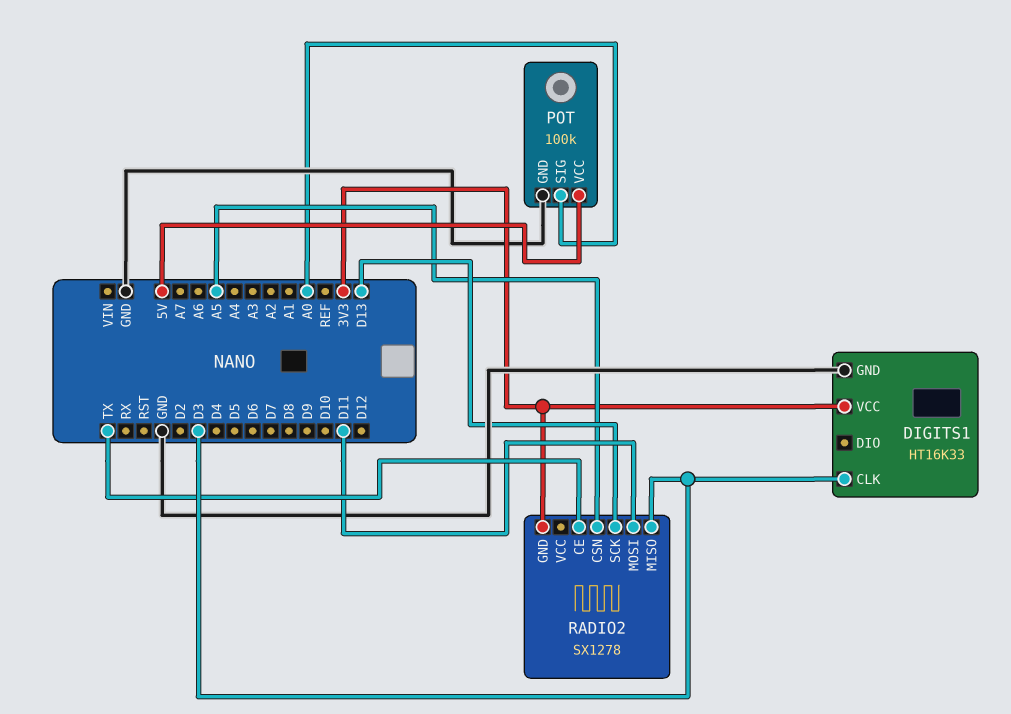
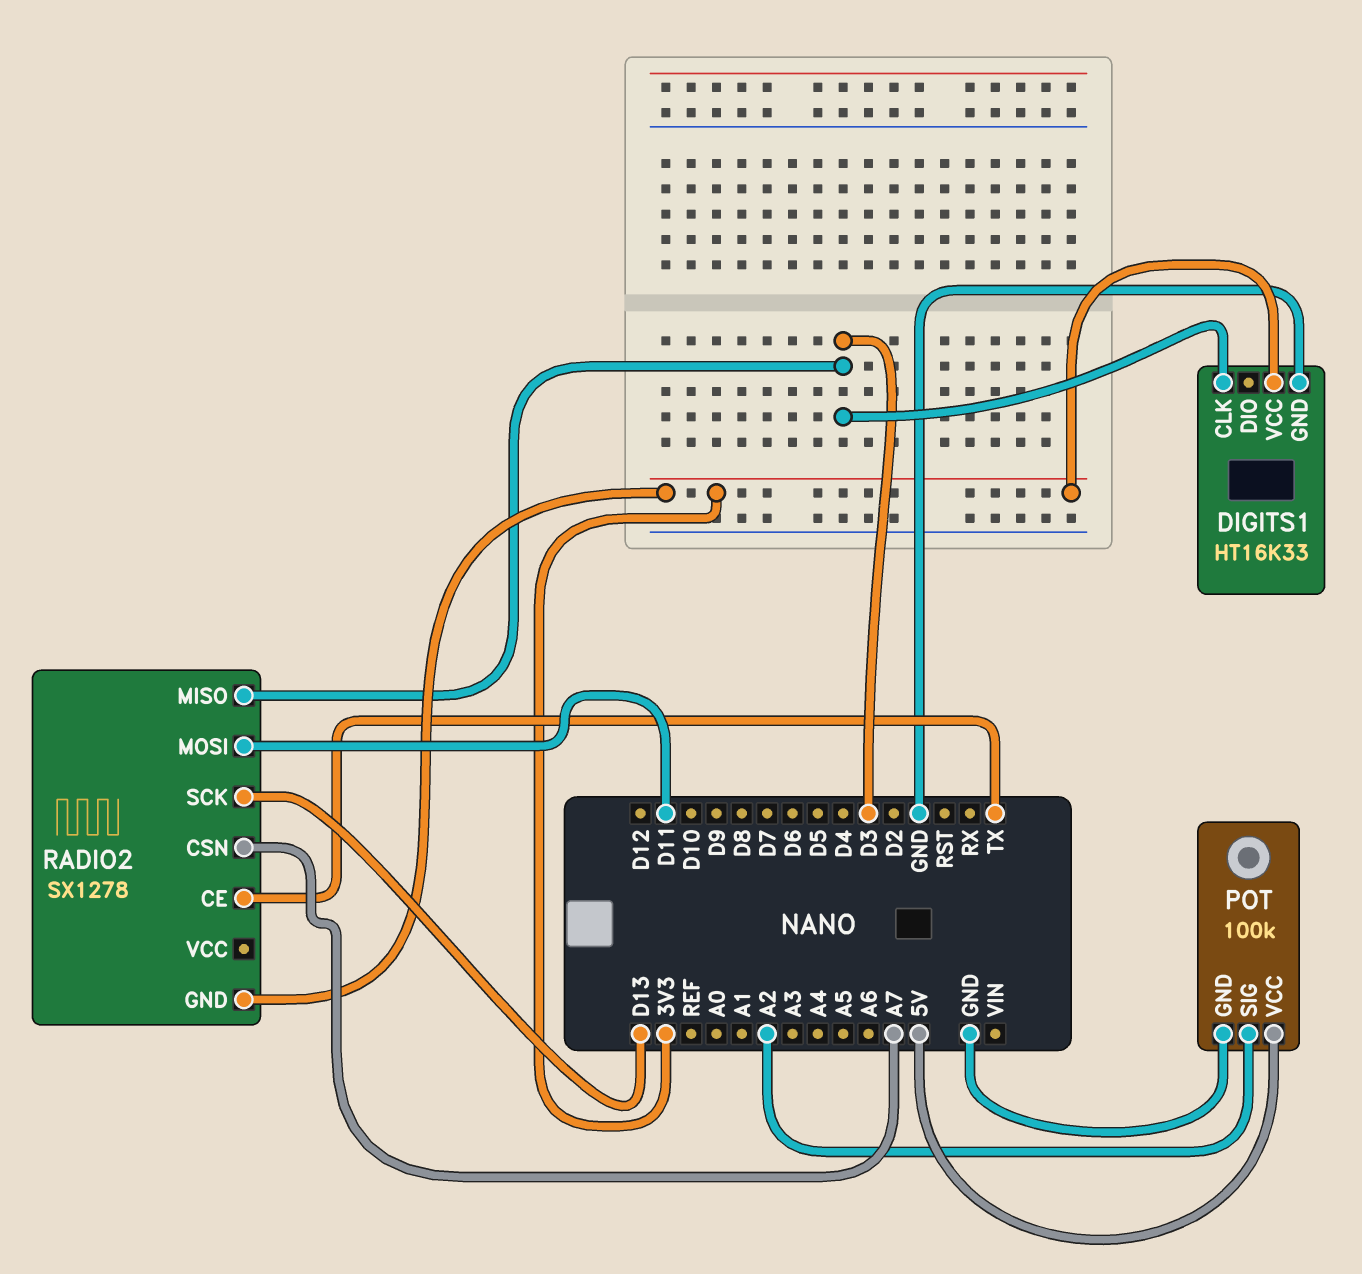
POT pin SIG: A0 -> A2
RADIO2 pin CSN: A5 -> A7

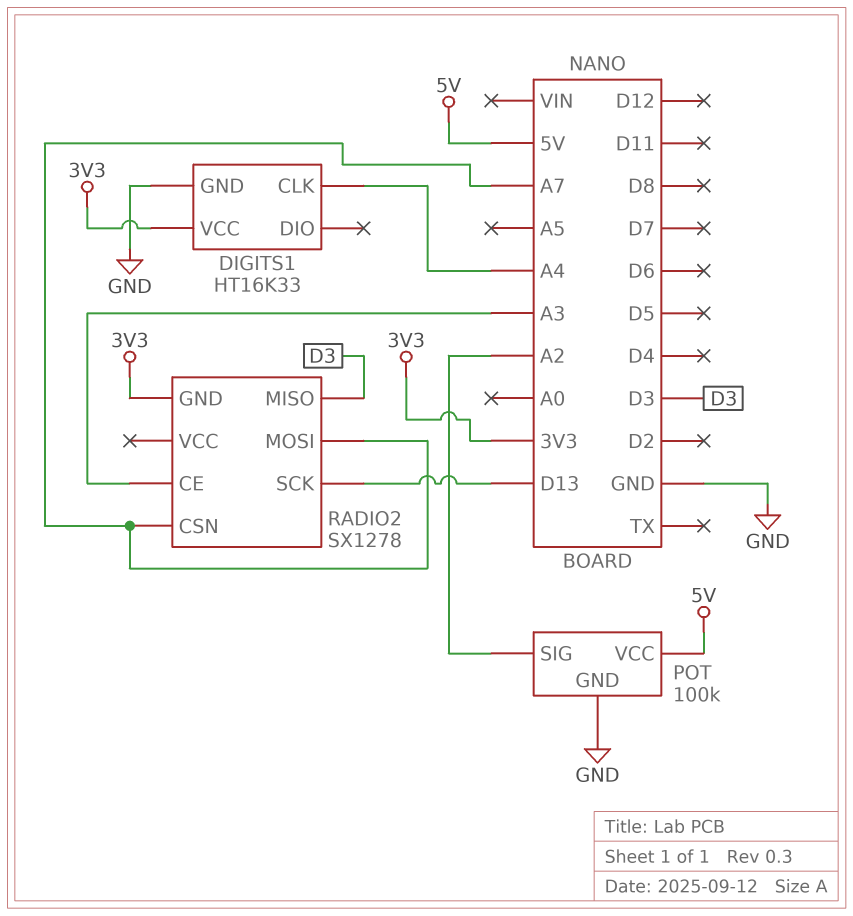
DIGITS1 pin CLK: D3 -> A4
RADIO2 pin CE: TX -> A3
RADIO2 pin MOSI: D11 -> A7

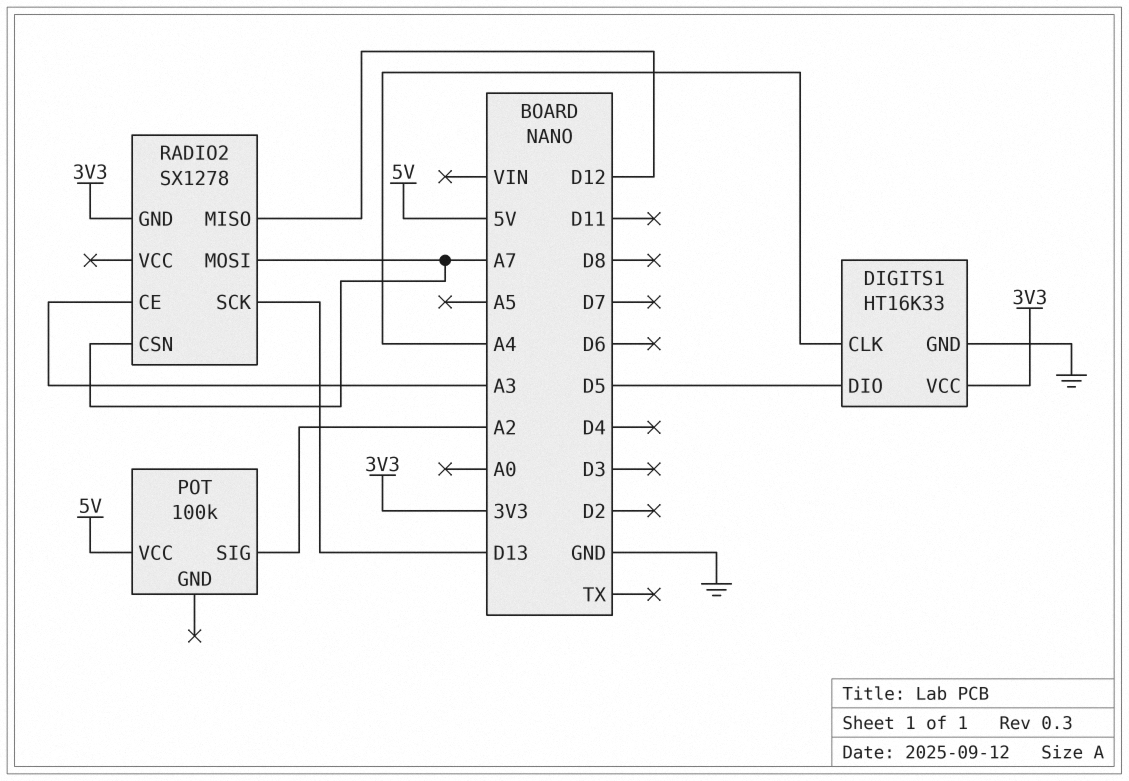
DIGITS1 pin DIO: none -> D5
POT pin GND: GND -> none
RADIO2 pin MISO: D3 -> D12

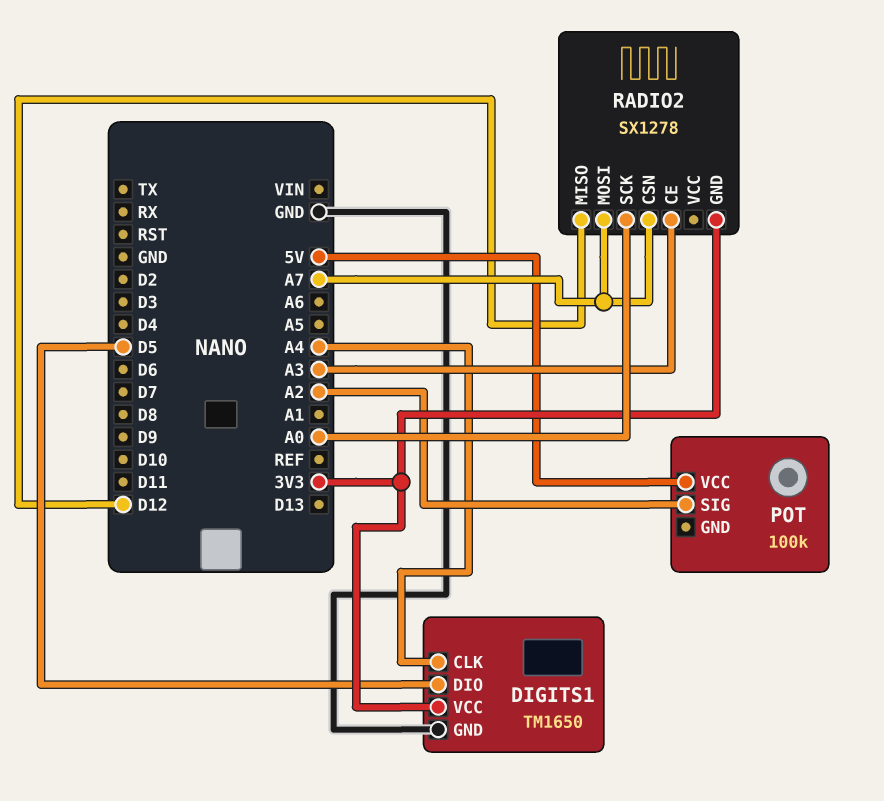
DIGITS1: HT16K33 -> TM1650
RADIO2 pin SCK: D13 -> A0

